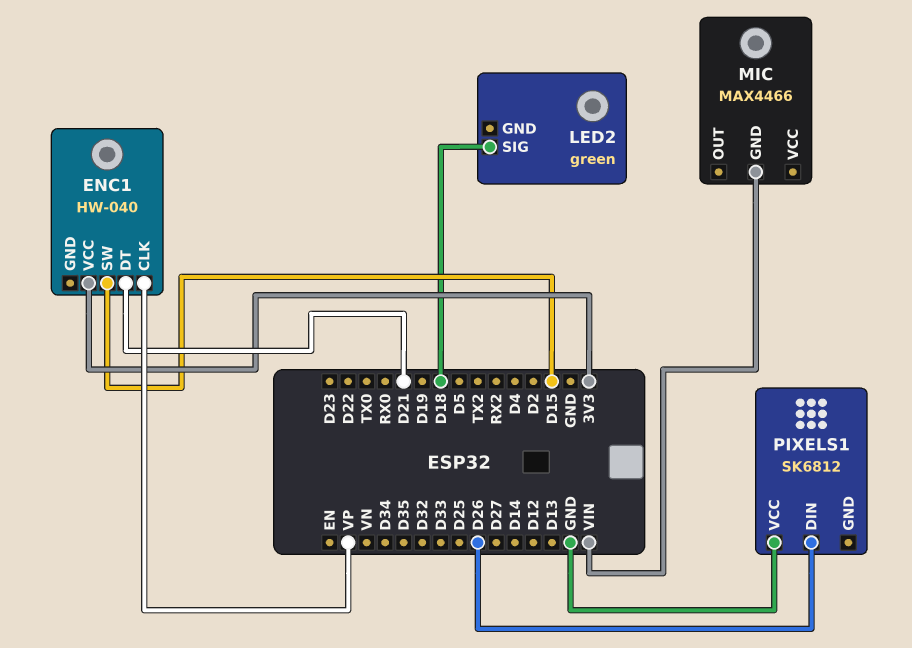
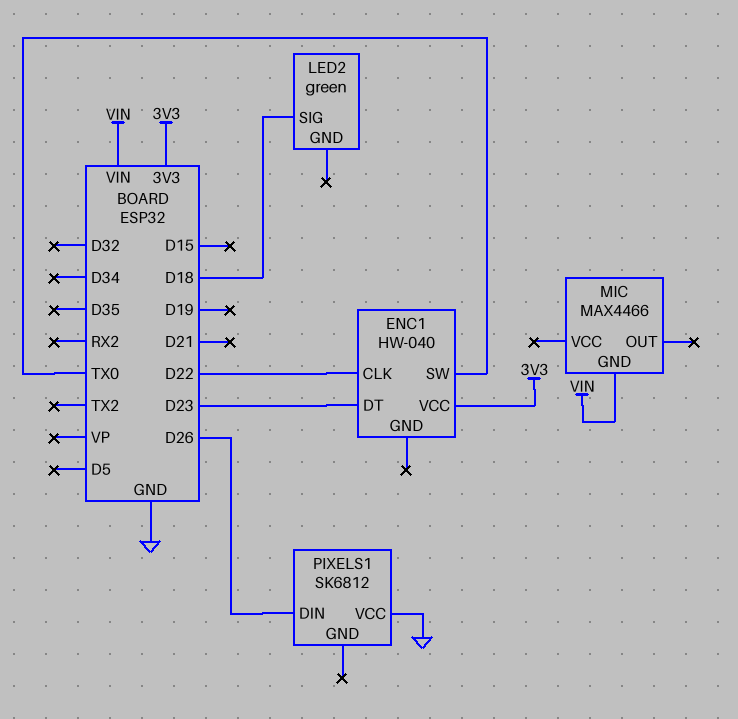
ENC1 pin CLK: VP -> D22
ENC1 pin DT: D21 -> D23
ENC1 pin SW: D15 -> TX0

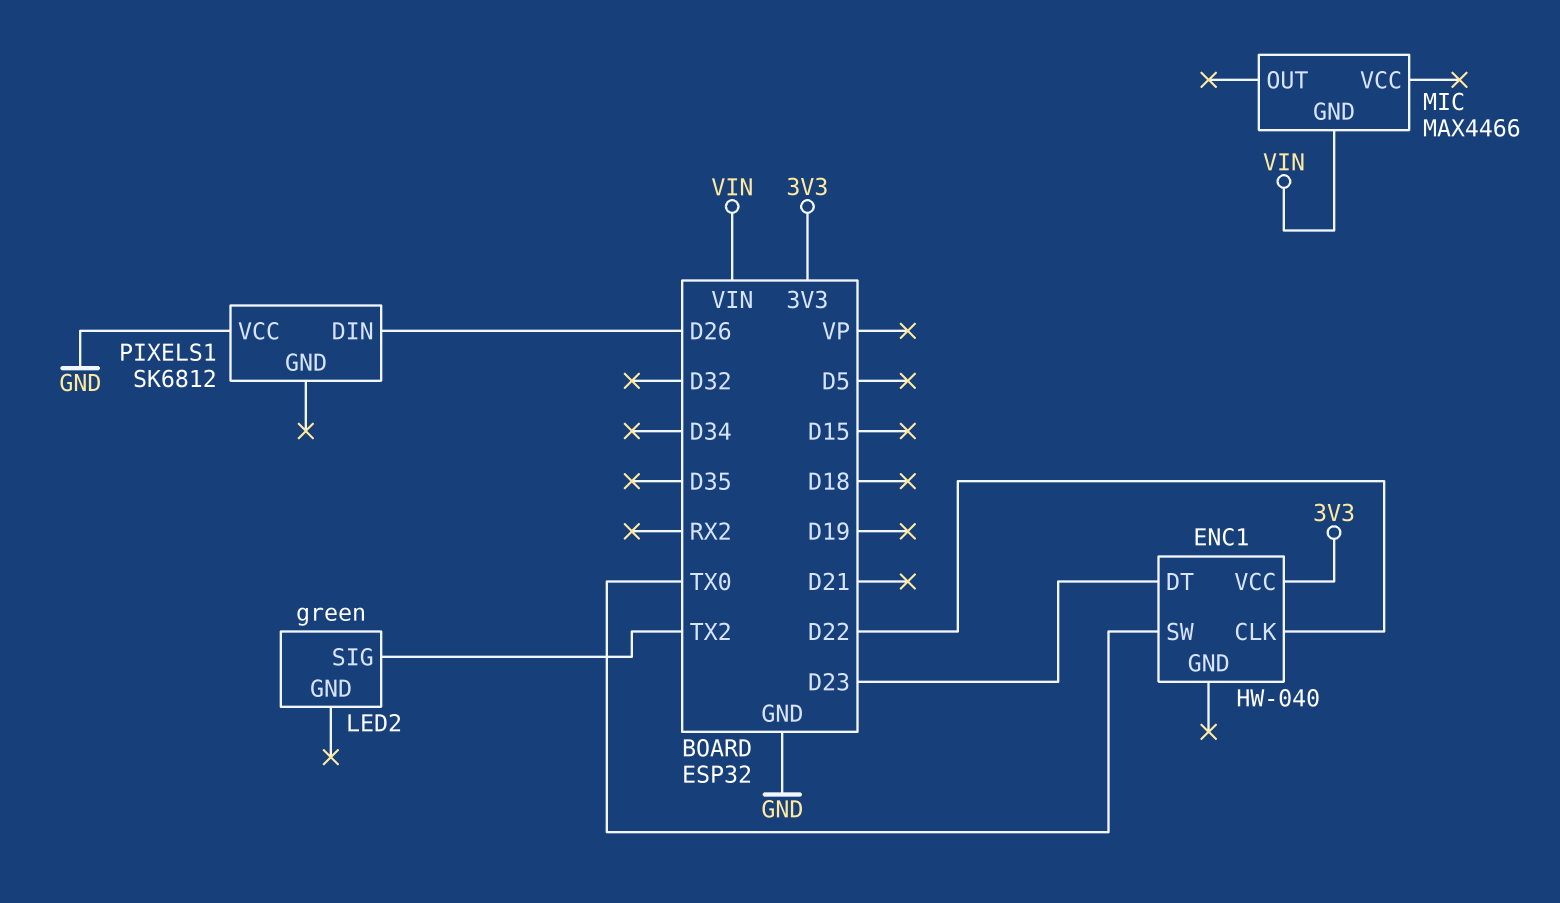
LED2 pin SIG: D18 -> TX2

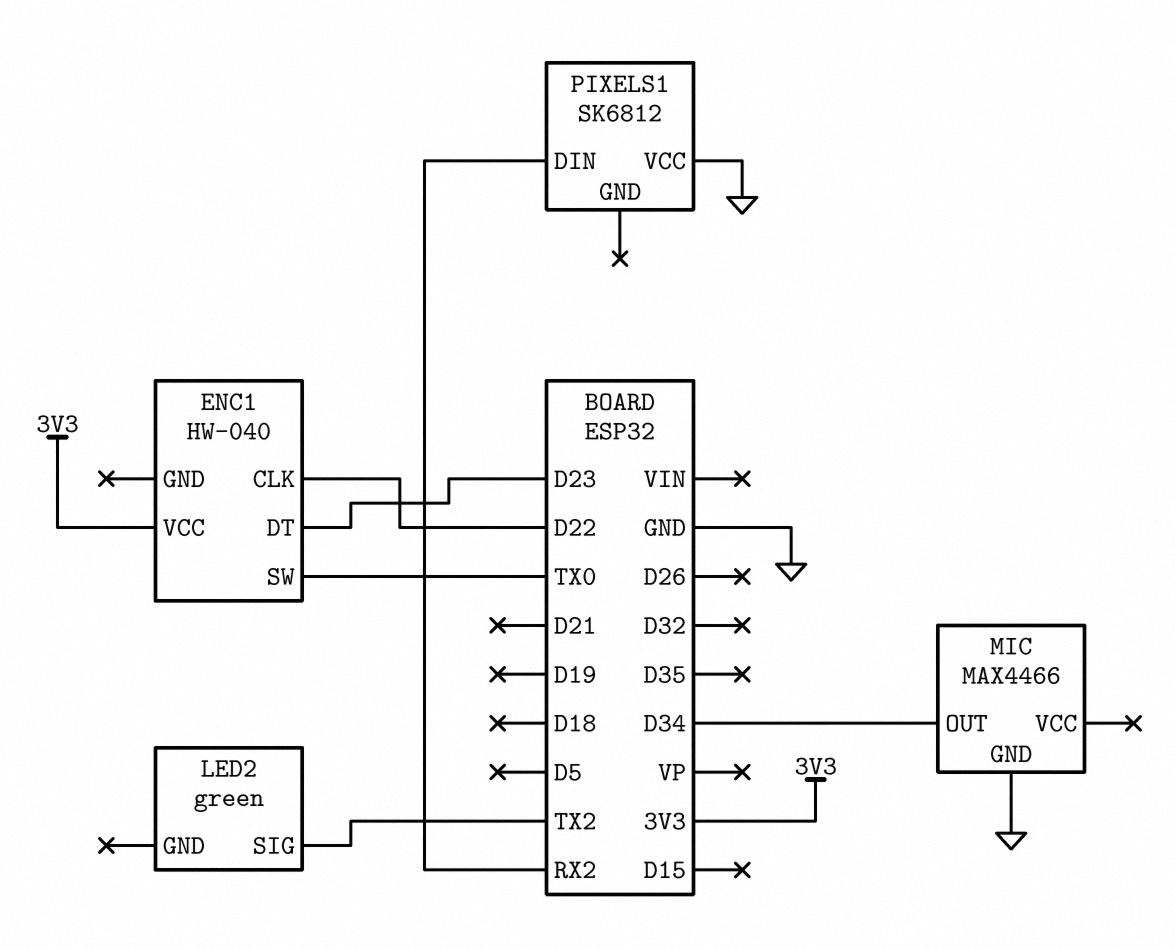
MIC pin GND: VIN -> GND
MIC pin OUT: none -> D34
PIXELS1 pin DIN: D26 -> RX2

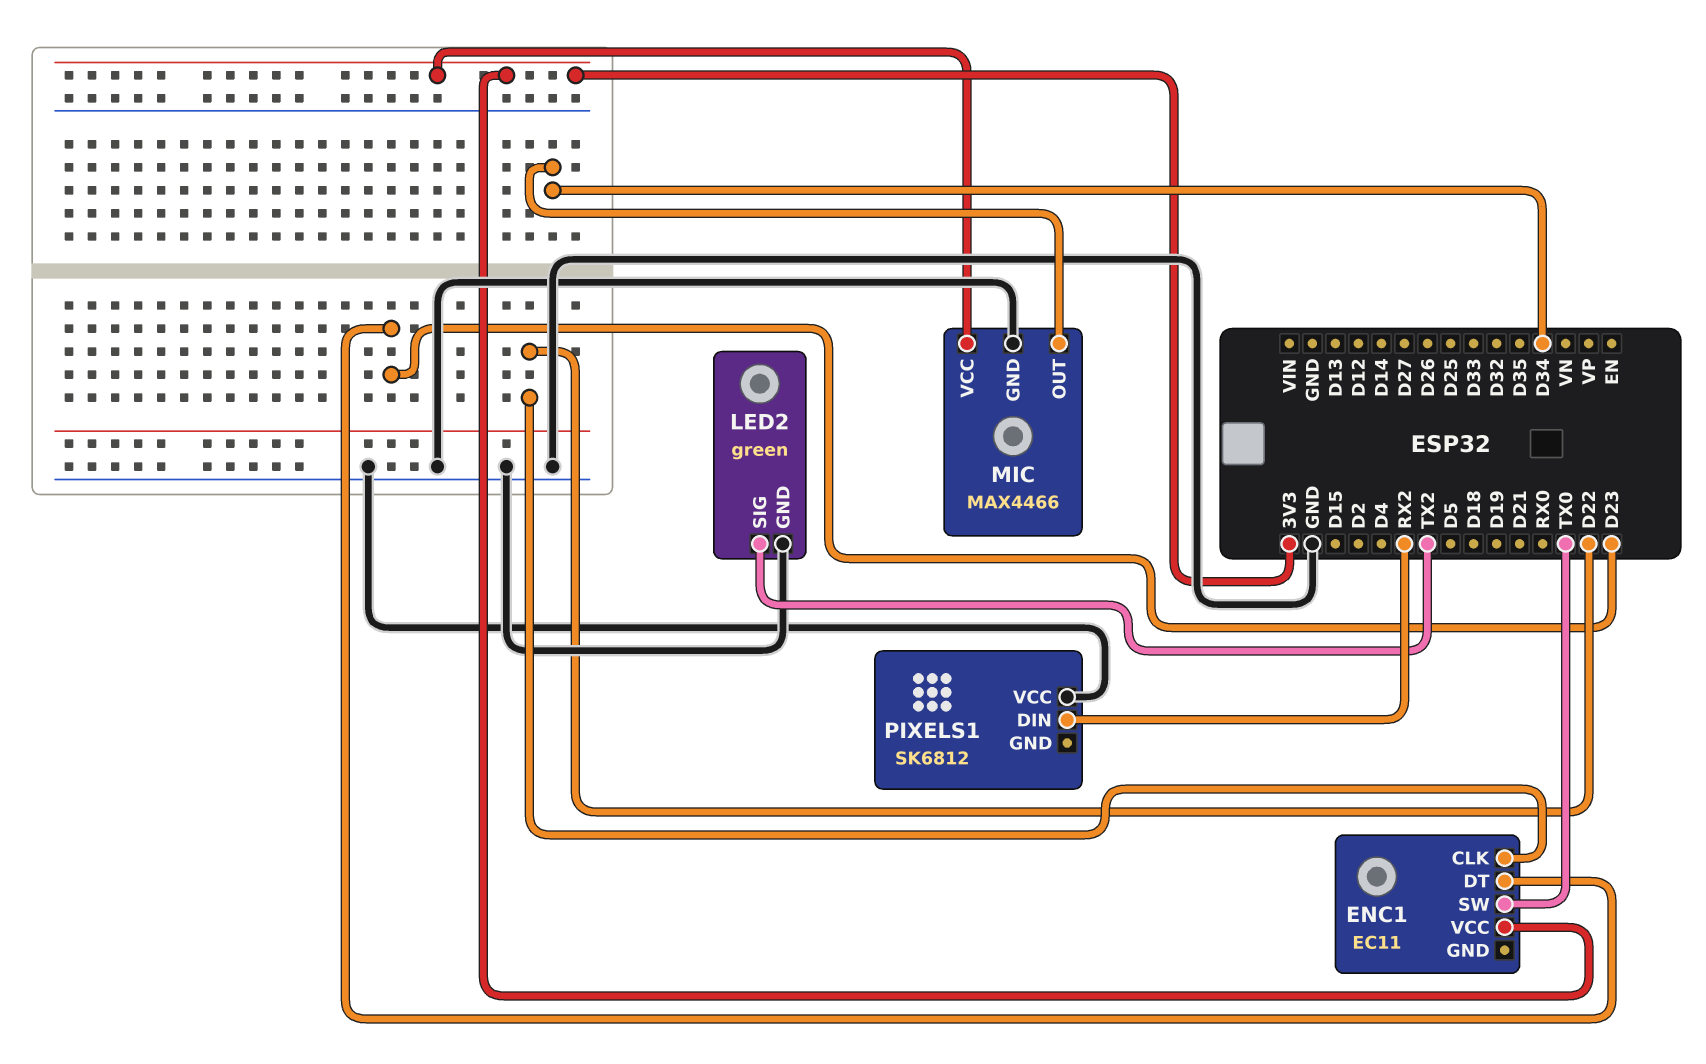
ENC1: HW-040 -> EC11
LED2 pin GND: none -> GND
MIC pin VCC: none -> 3V3

